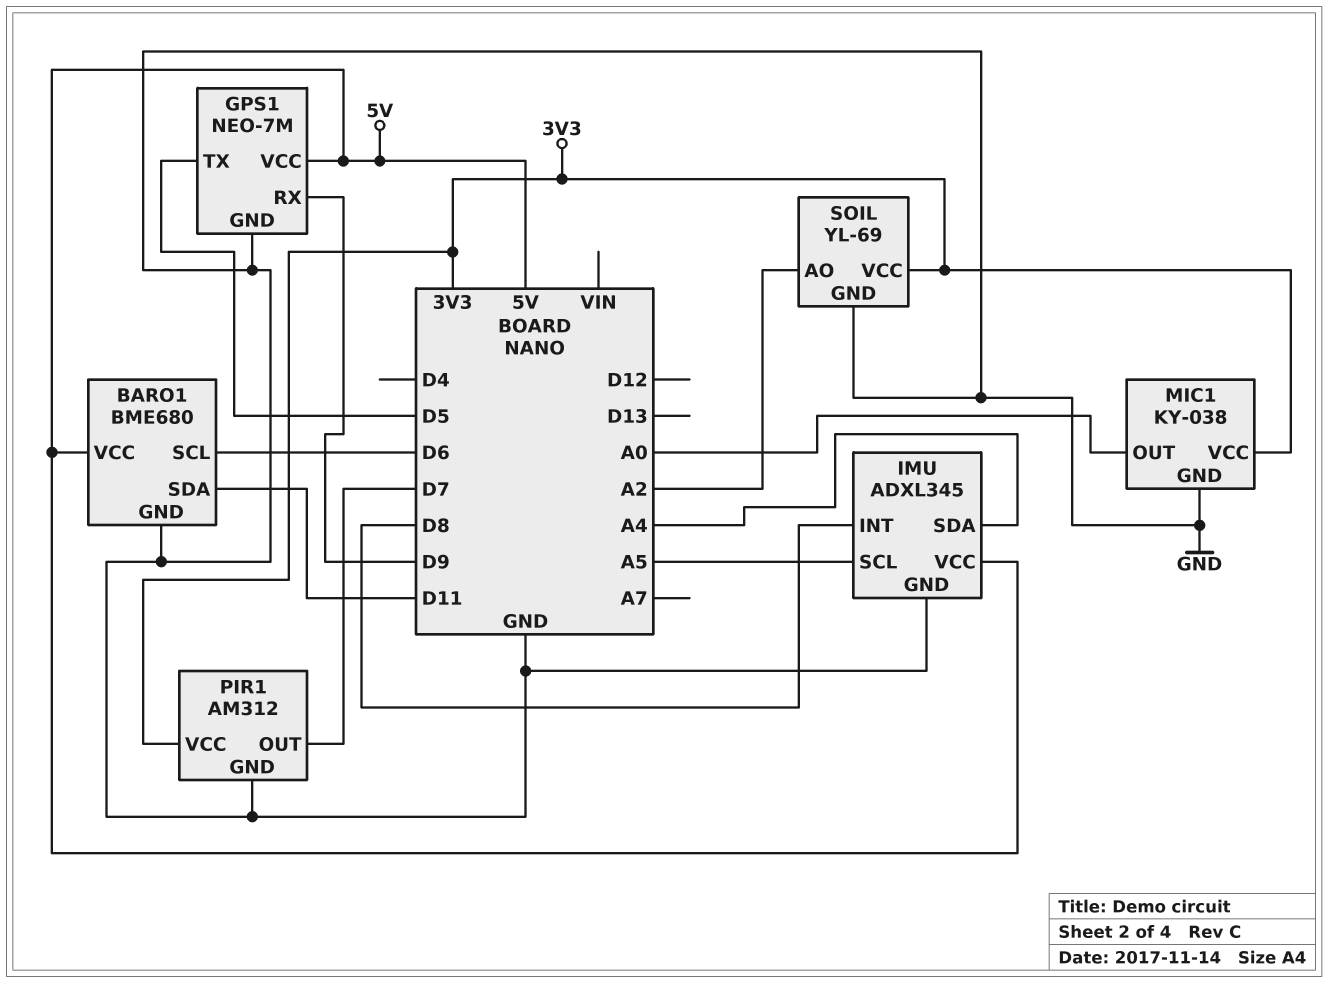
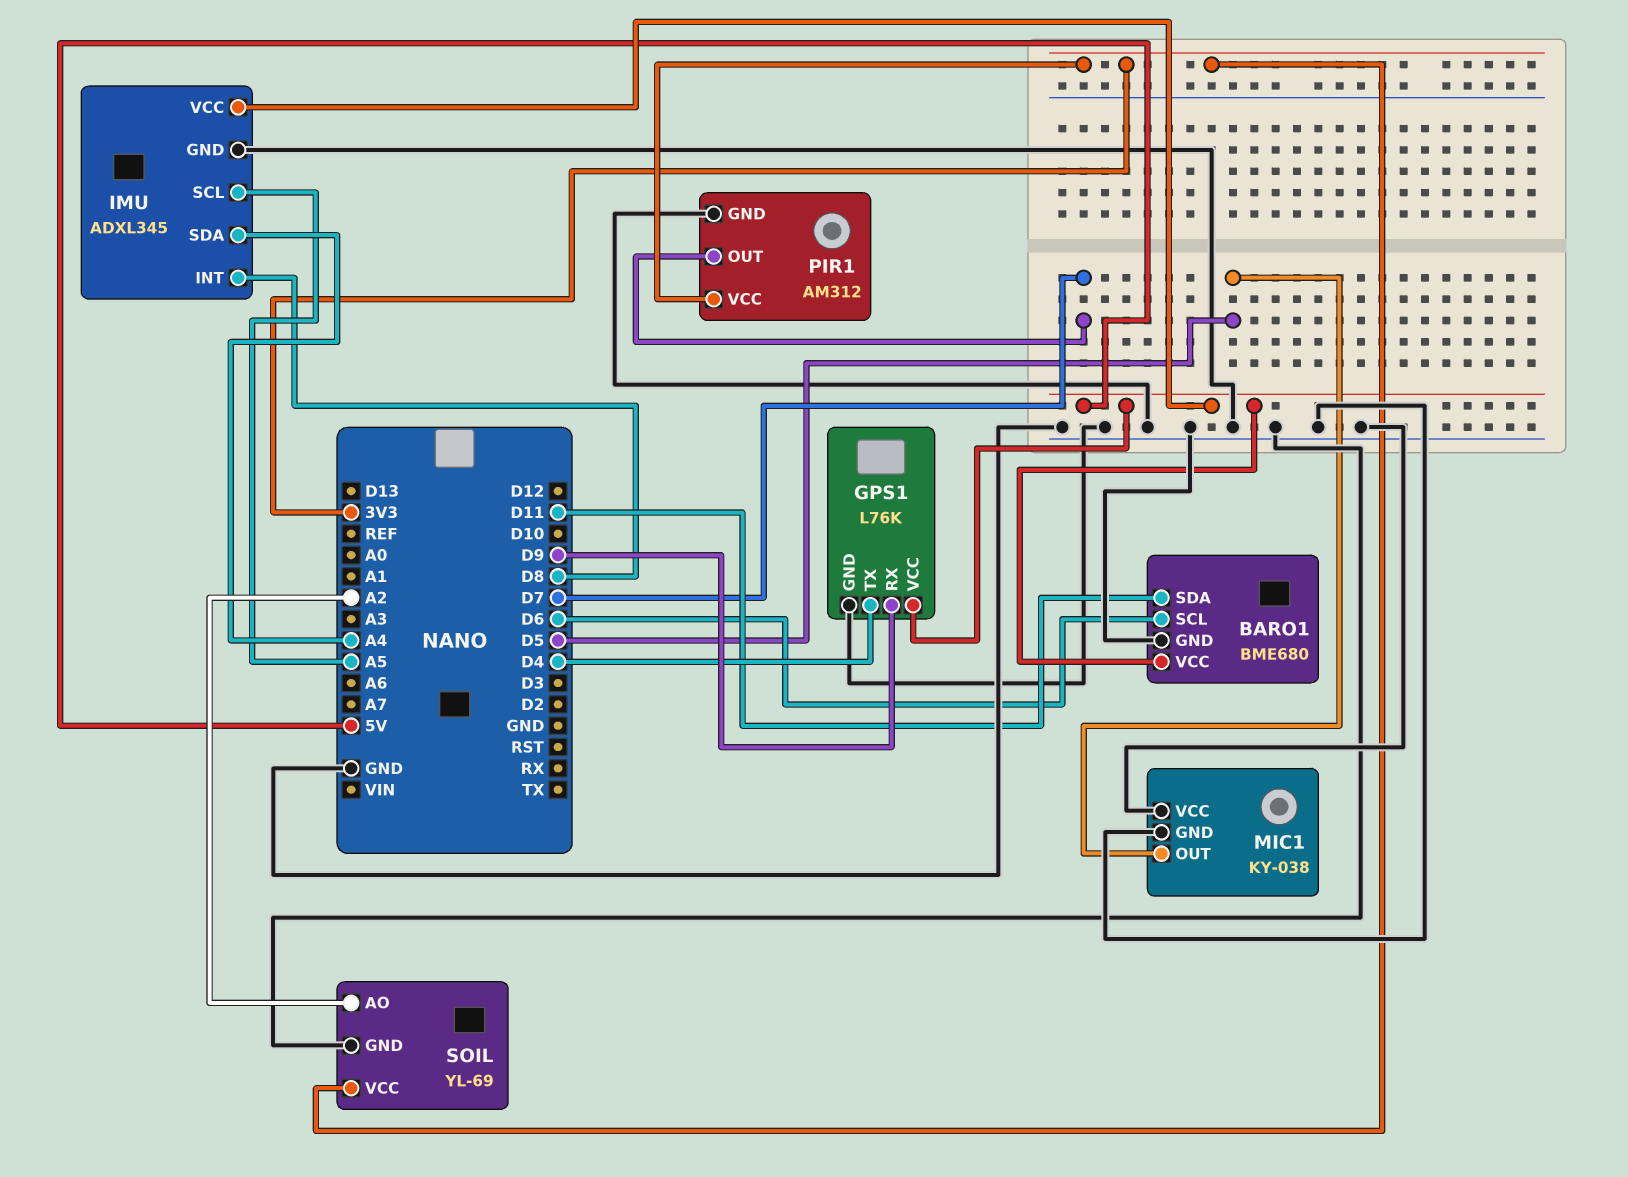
GPS1: NEO-7M -> L76K
GPS1 pin TX: D5 -> D4
MIC1 pin OUT: A0 -> D5
MIC1 pin VCC: 3V3 -> GND

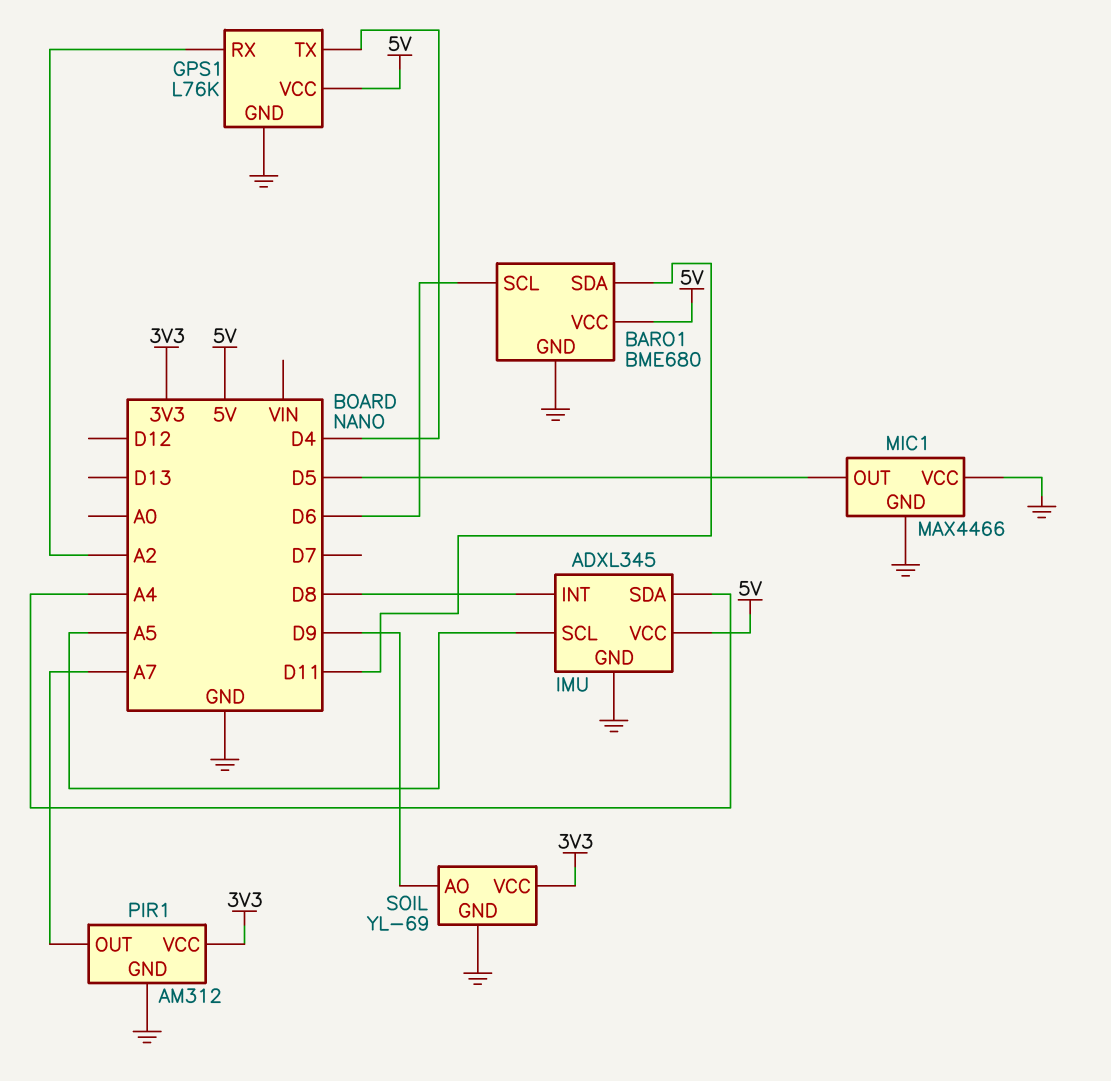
GPS1 pin RX: D9 -> A2
MIC1: KY-038 -> MAX4466
PIR1 pin OUT: D7 -> A7
SOIL pin AO: A2 -> D9

